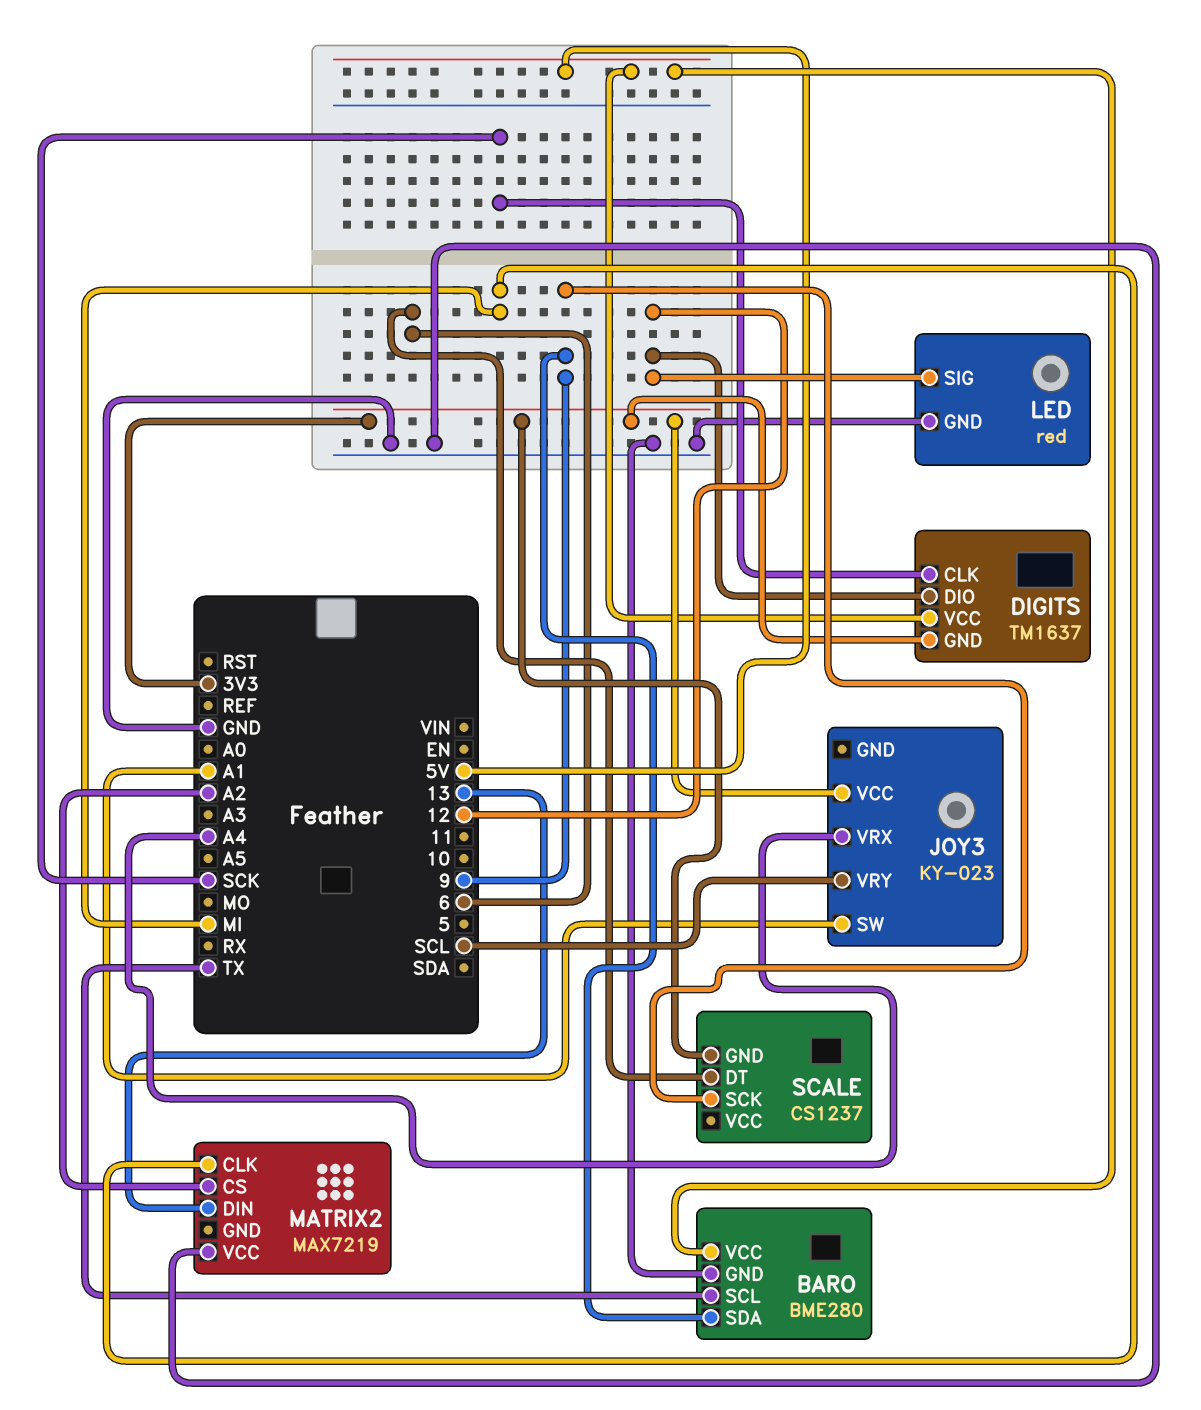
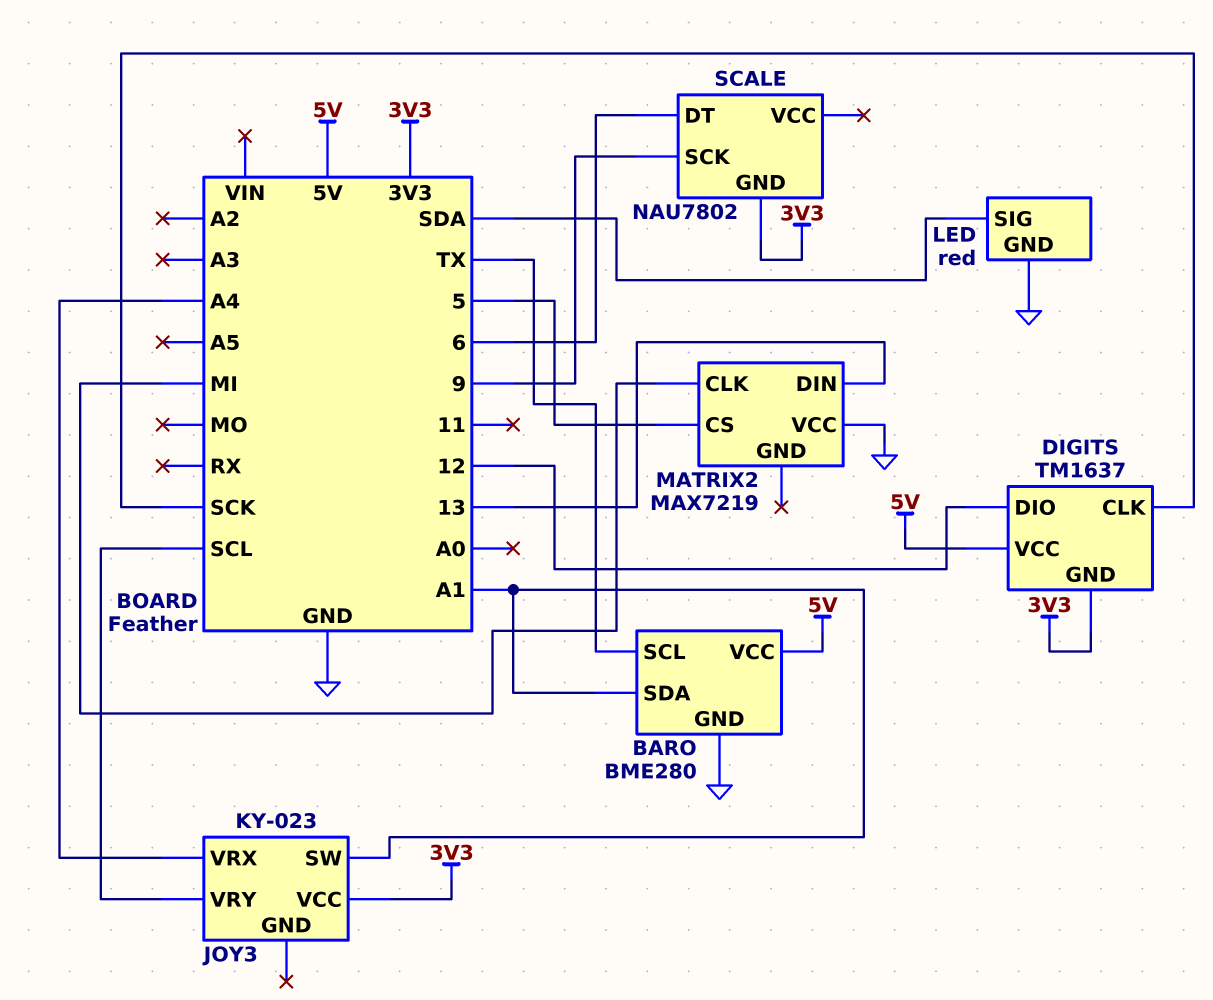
BARO pin SDA: 9 -> A1
LED pin SIG: 12 -> SDA
MATRIX2 pin CS: A2 -> 5
SCALE: CS1237 -> NAU7802

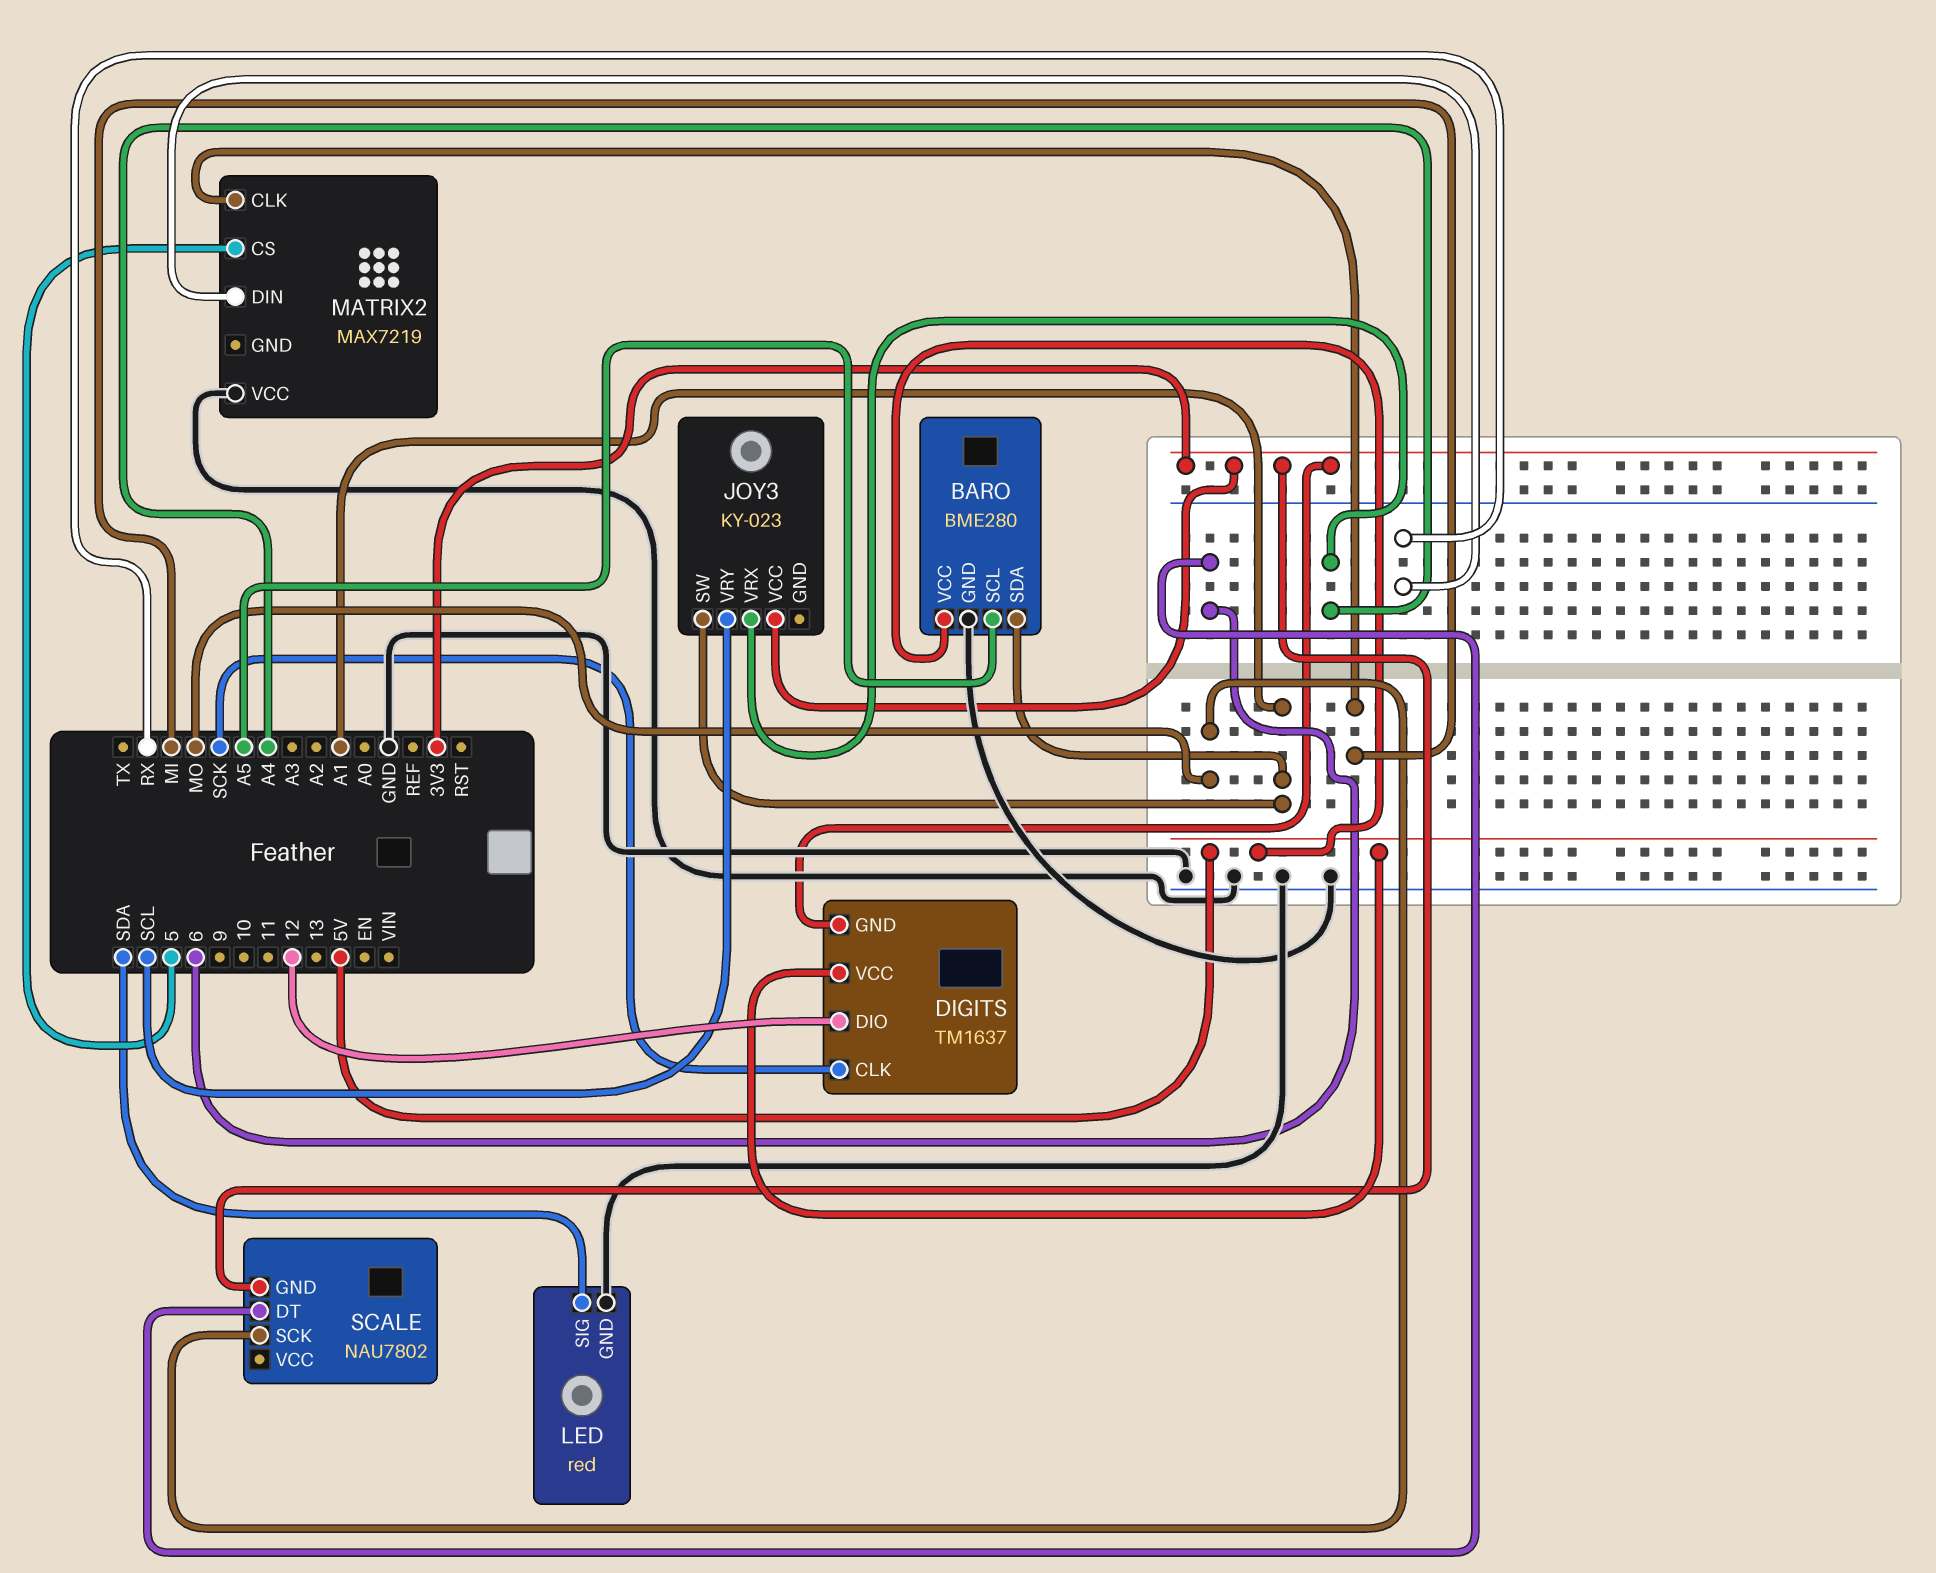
BARO pin SCL: TX -> A5
MATRIX2 pin DIN: 13 -> RX
SCALE pin SCK: 9 -> MO

